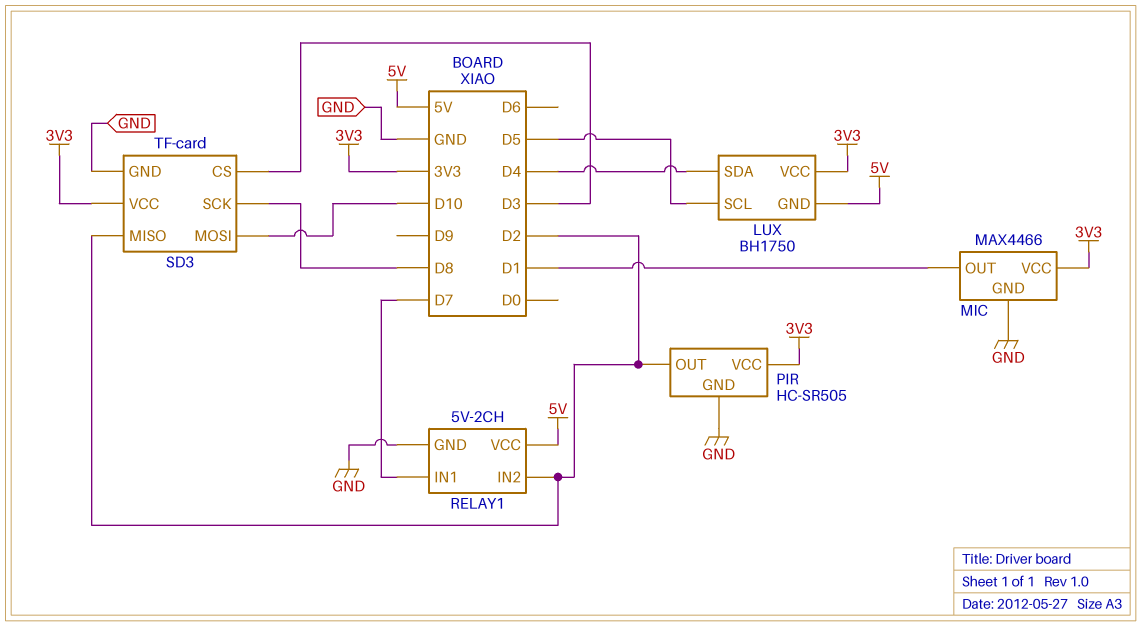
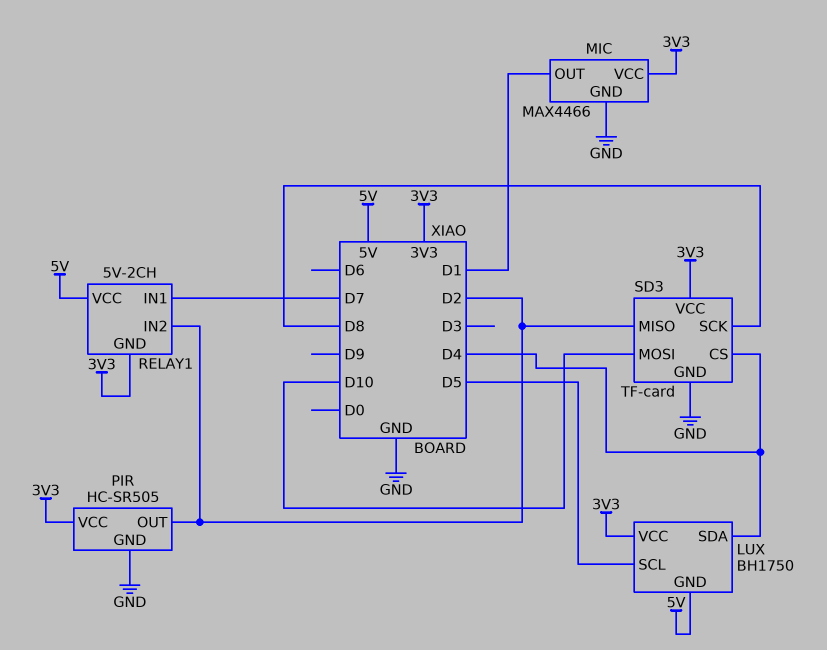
RELAY1 pin GND: GND -> 3V3
SD3 pin CS: D3 -> D4

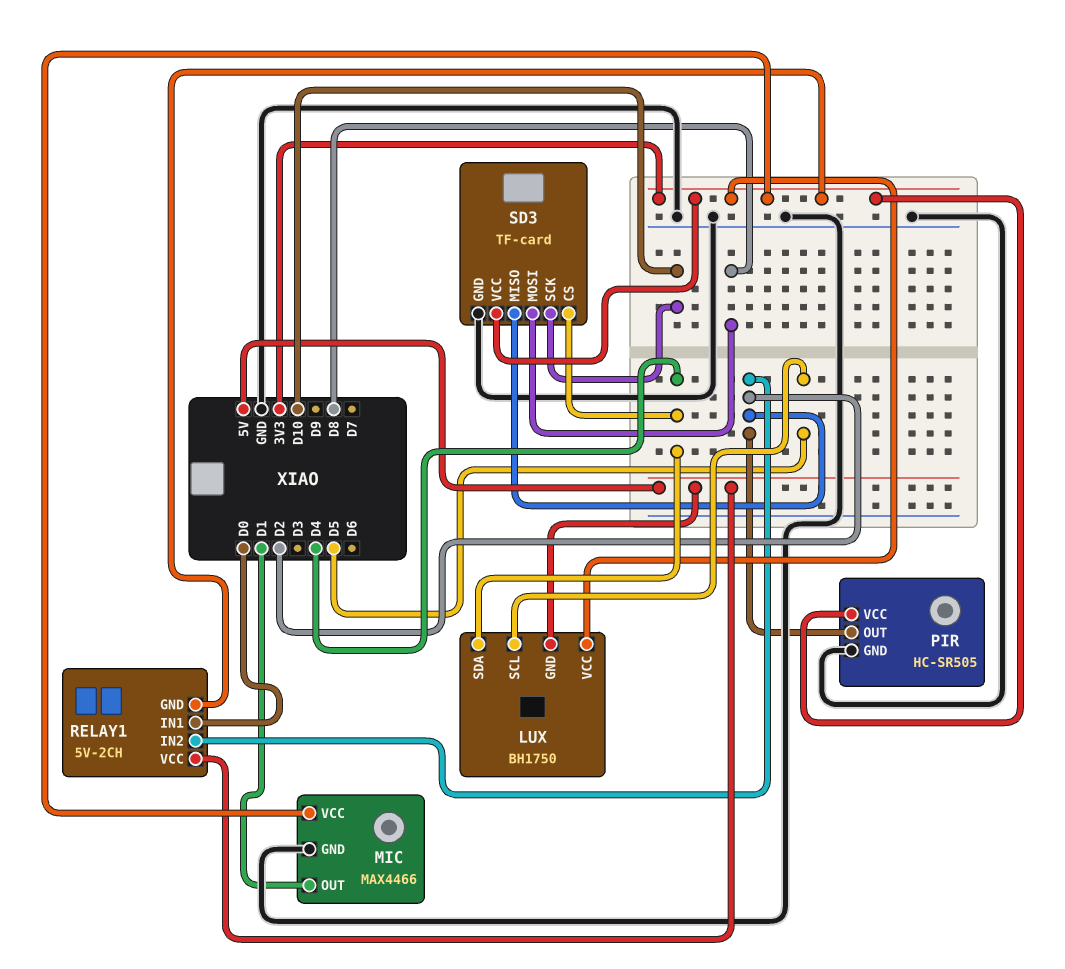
RELAY1 pin IN1: D7 -> D0
SD3 pin MOSI: D10 -> D8
SD3 pin SCK: D8 -> D10

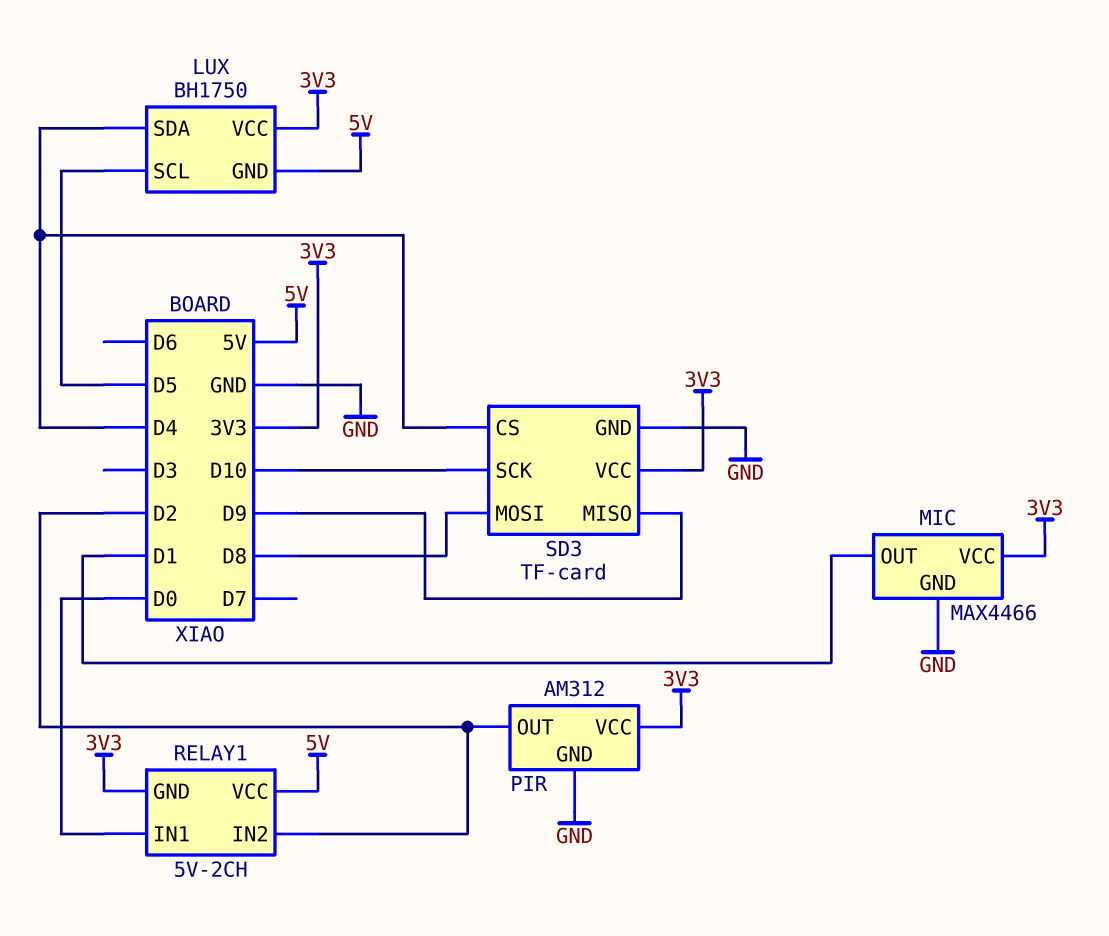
PIR: HC-SR505 -> AM312
SD3 pin MISO: D2 -> D9

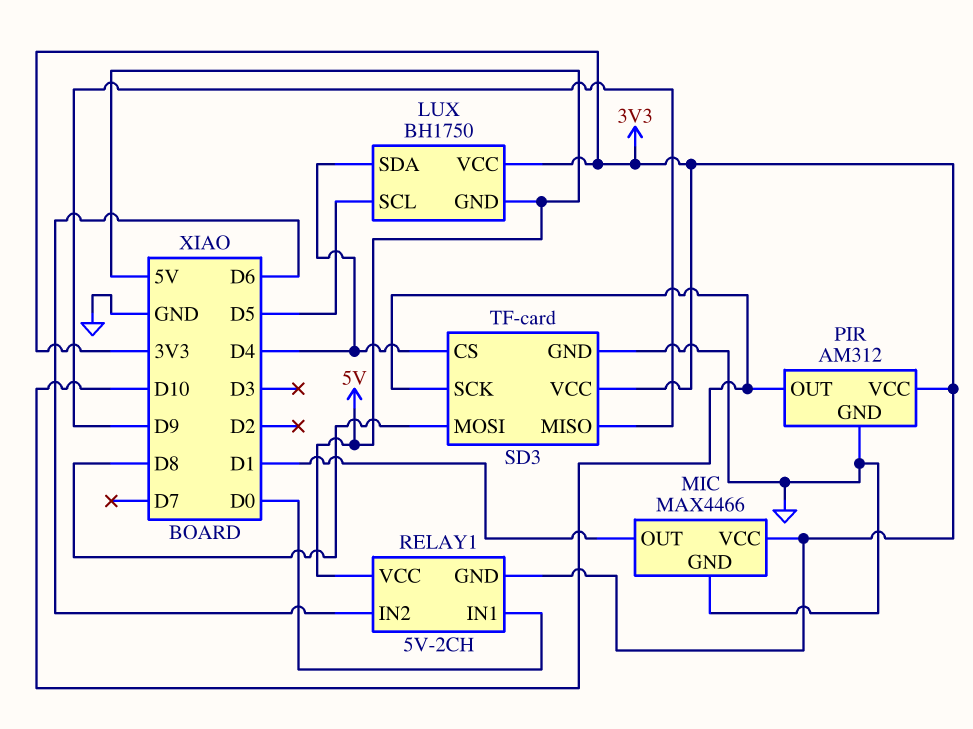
PIR pin OUT: D2 -> D10
RELAY1 pin IN2: D2 -> D6

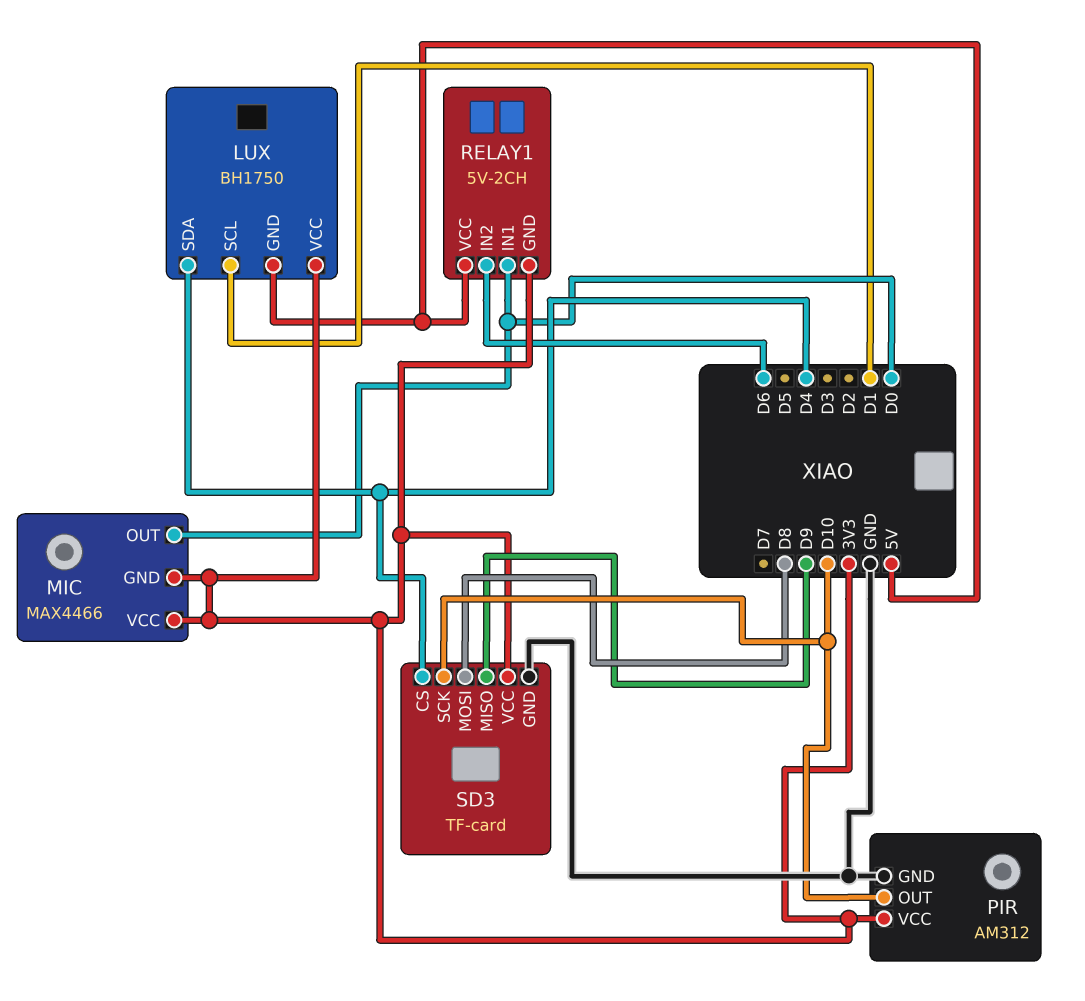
LUX pin SCL: D5 -> D1
MIC pin GND: GND -> 3V3
MIC pin OUT: D1 -> D0

